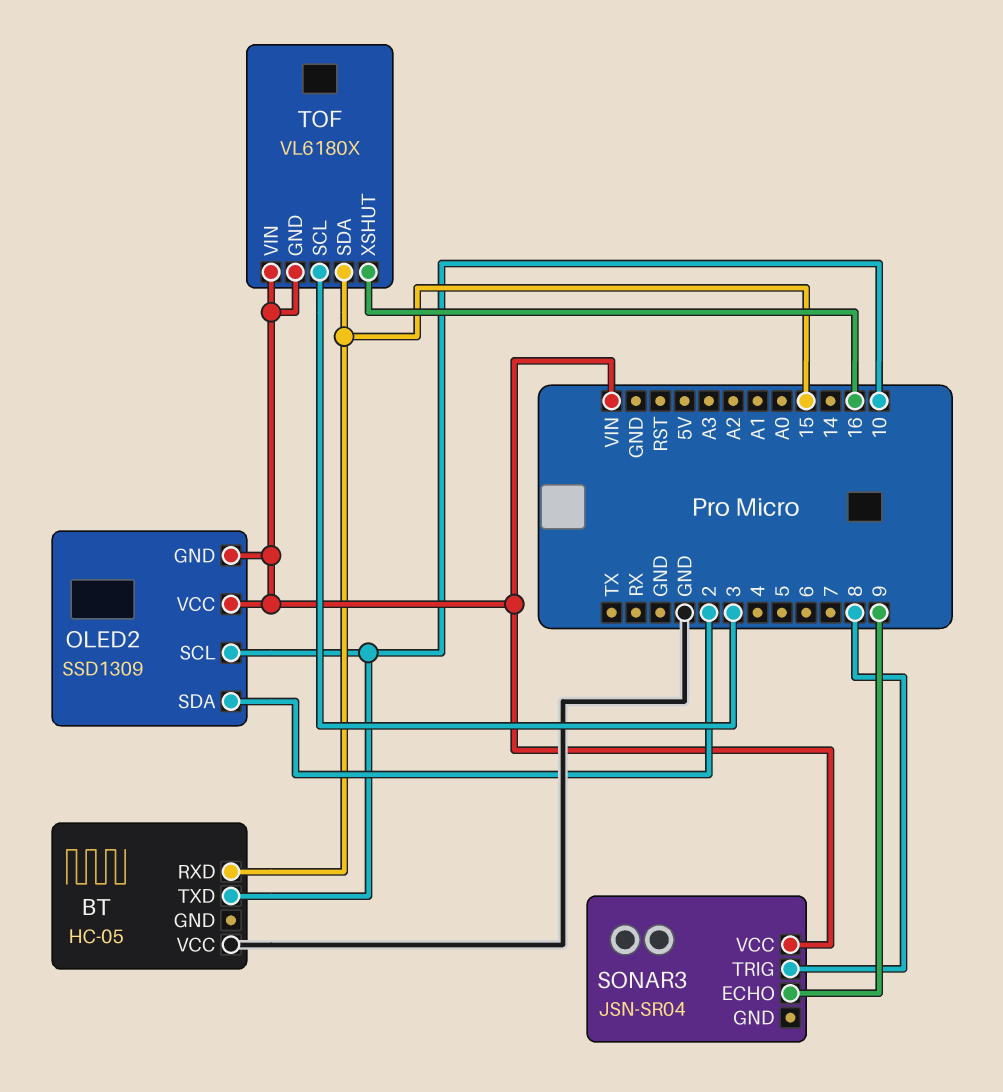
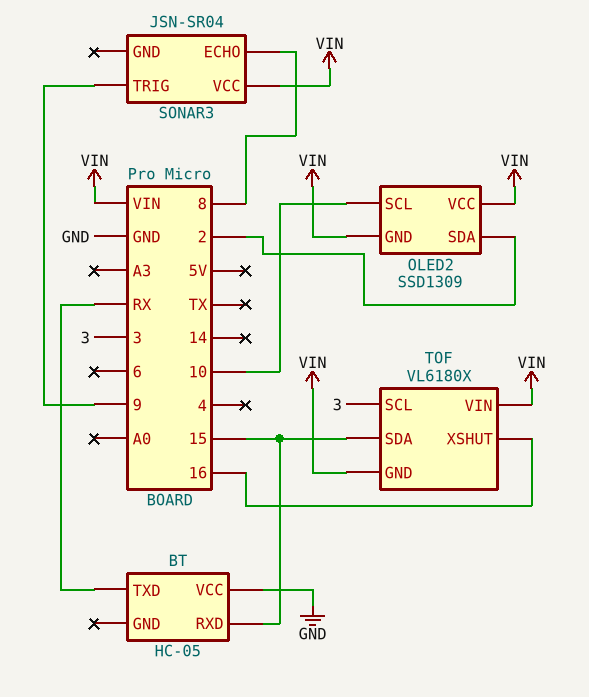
BT pin TXD: 10 -> RX
SONAR3 pin ECHO: 9 -> 8
SONAR3 pin TRIG: 8 -> 9

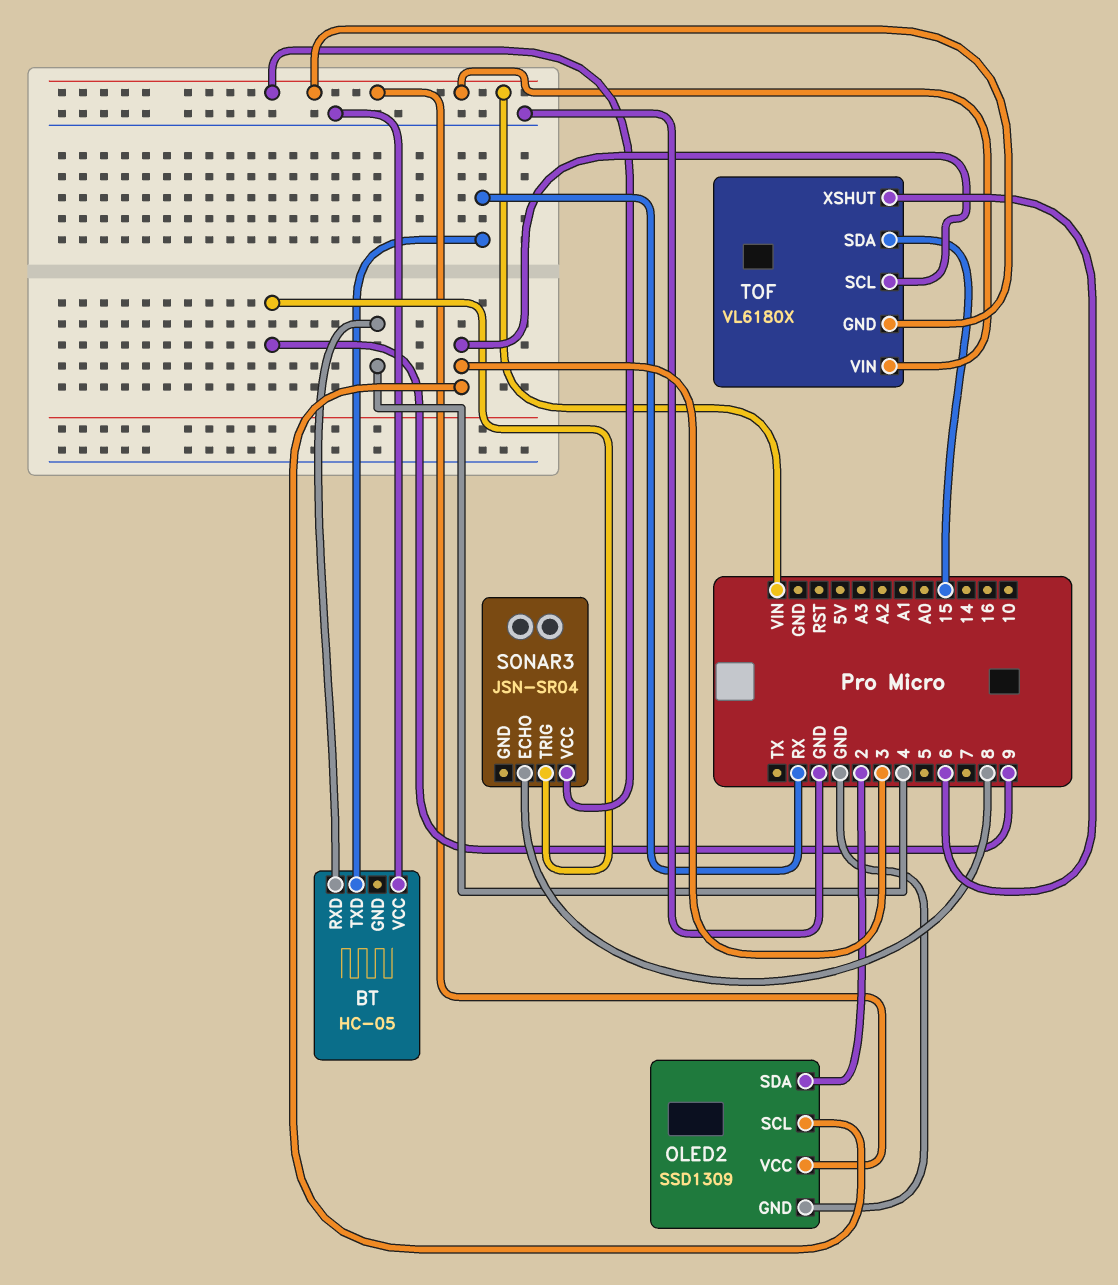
BT pin RXD: 15 -> 4
OLED2 pin GND: VIN -> GND
OLED2 pin SCL: 10 -> 3
TOF pin XSHUT: 16 -> 6

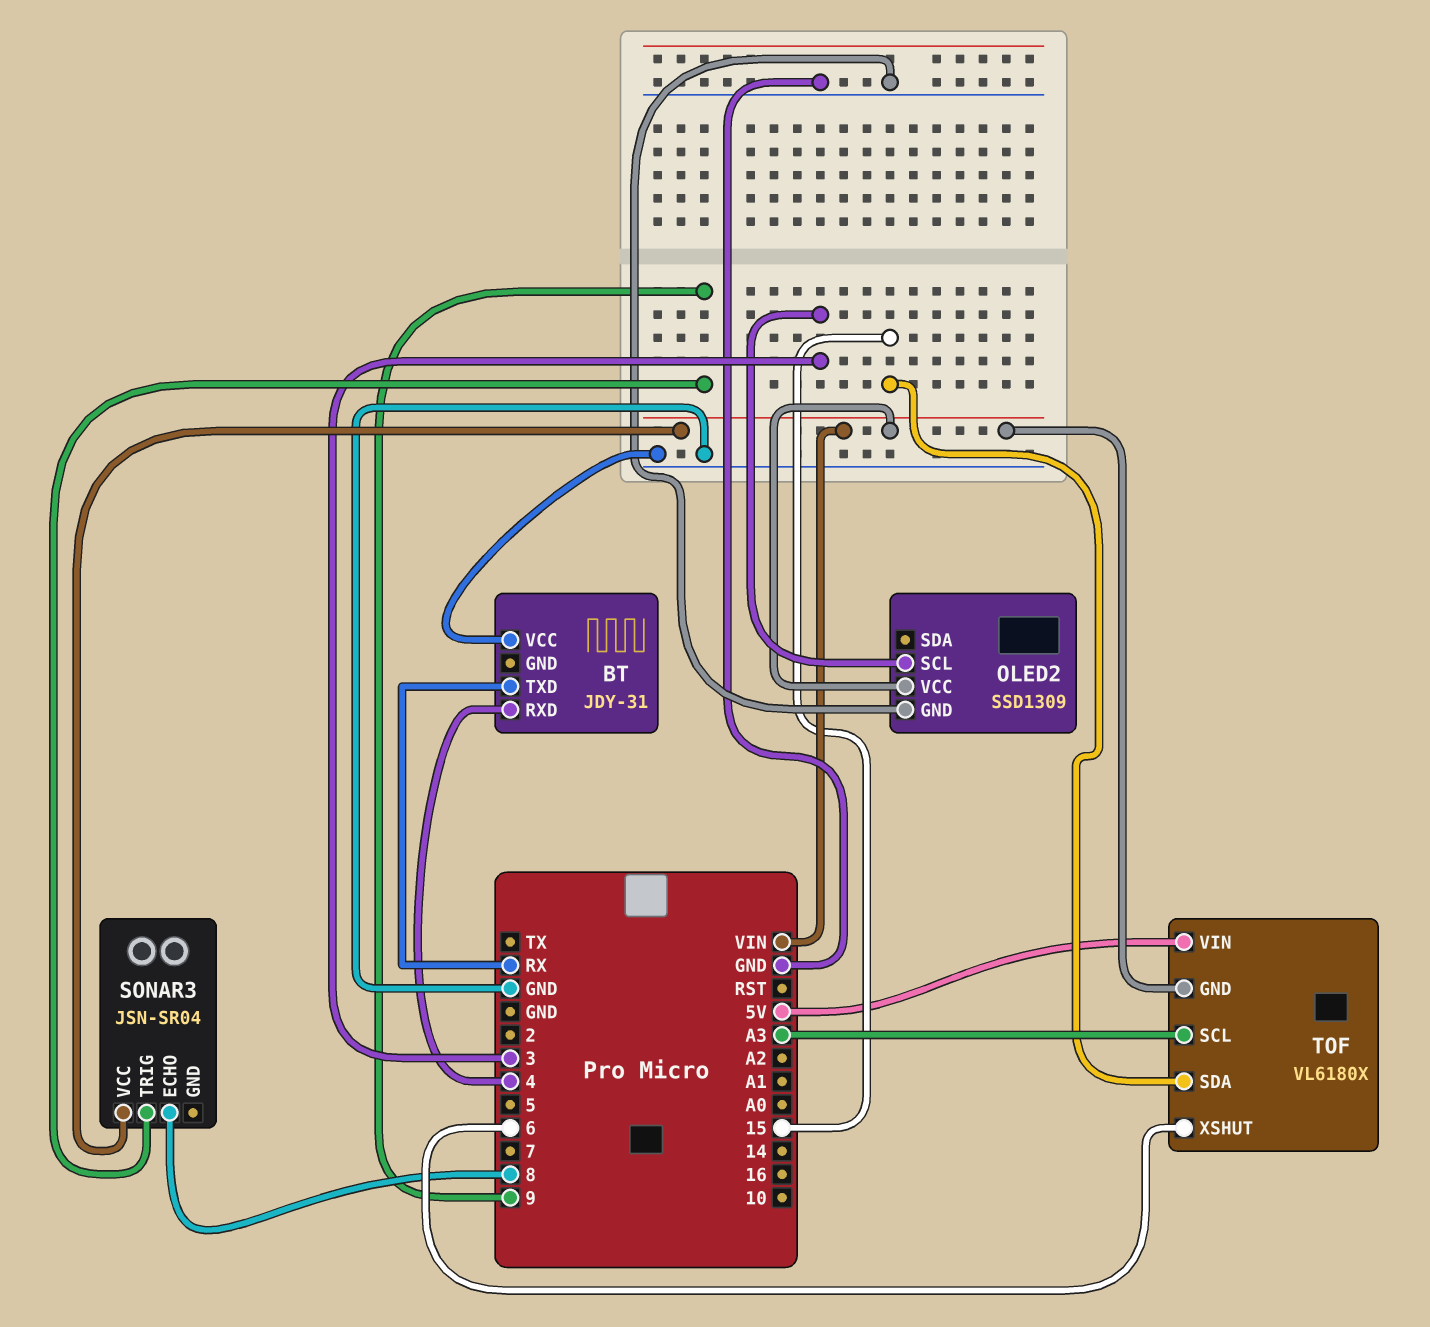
BT: HC-05 -> JDY-31
OLED2 pin SDA: 2 -> none
TOF pin SCL: 3 -> A3
TOF pin VIN: VIN -> 5V

